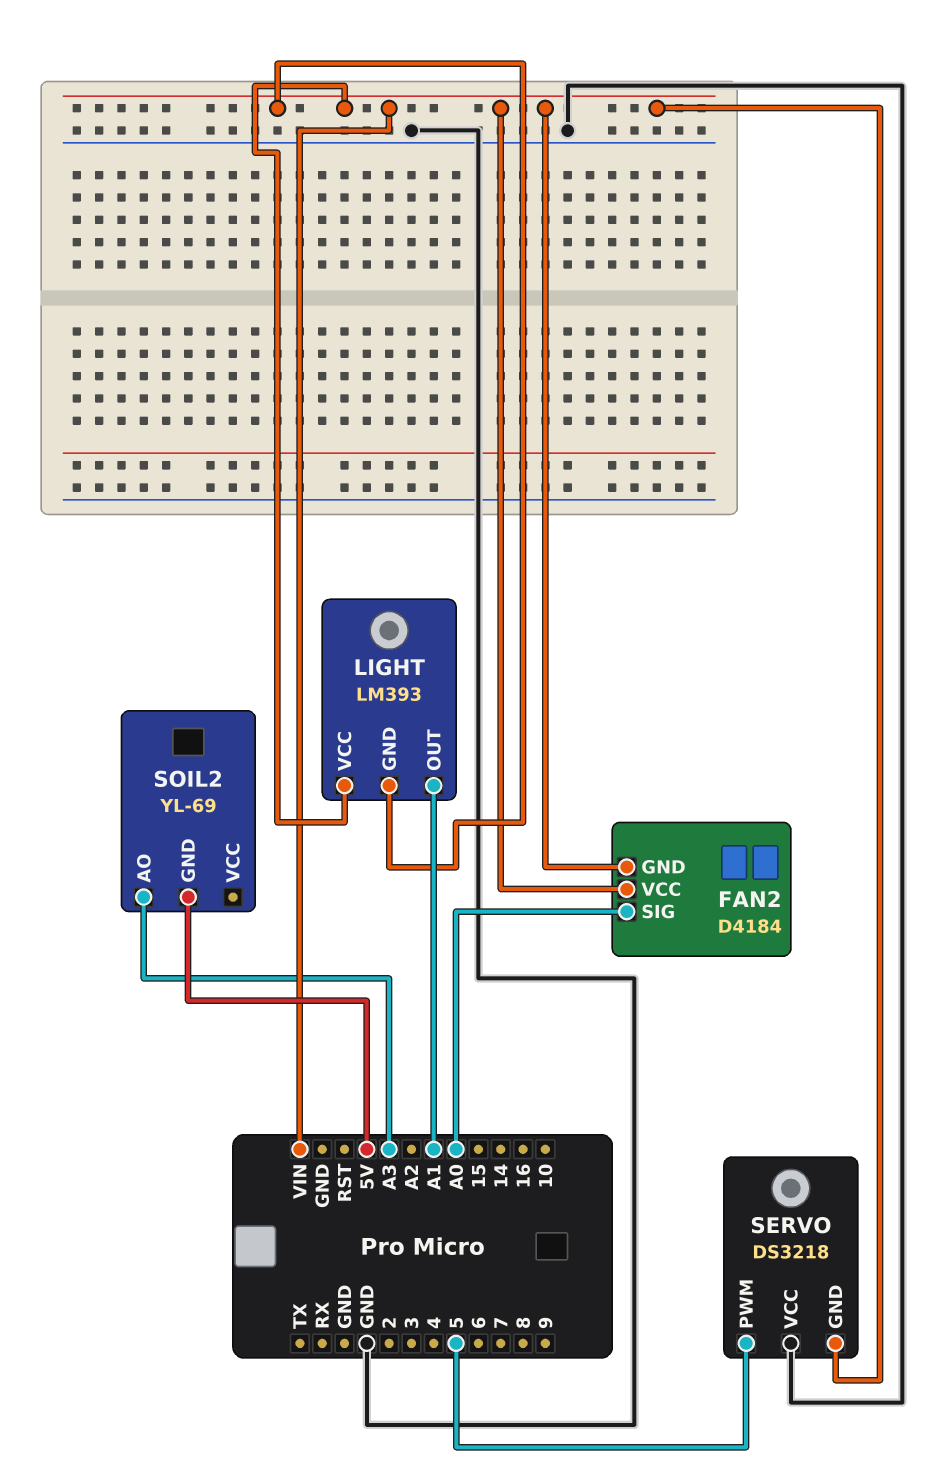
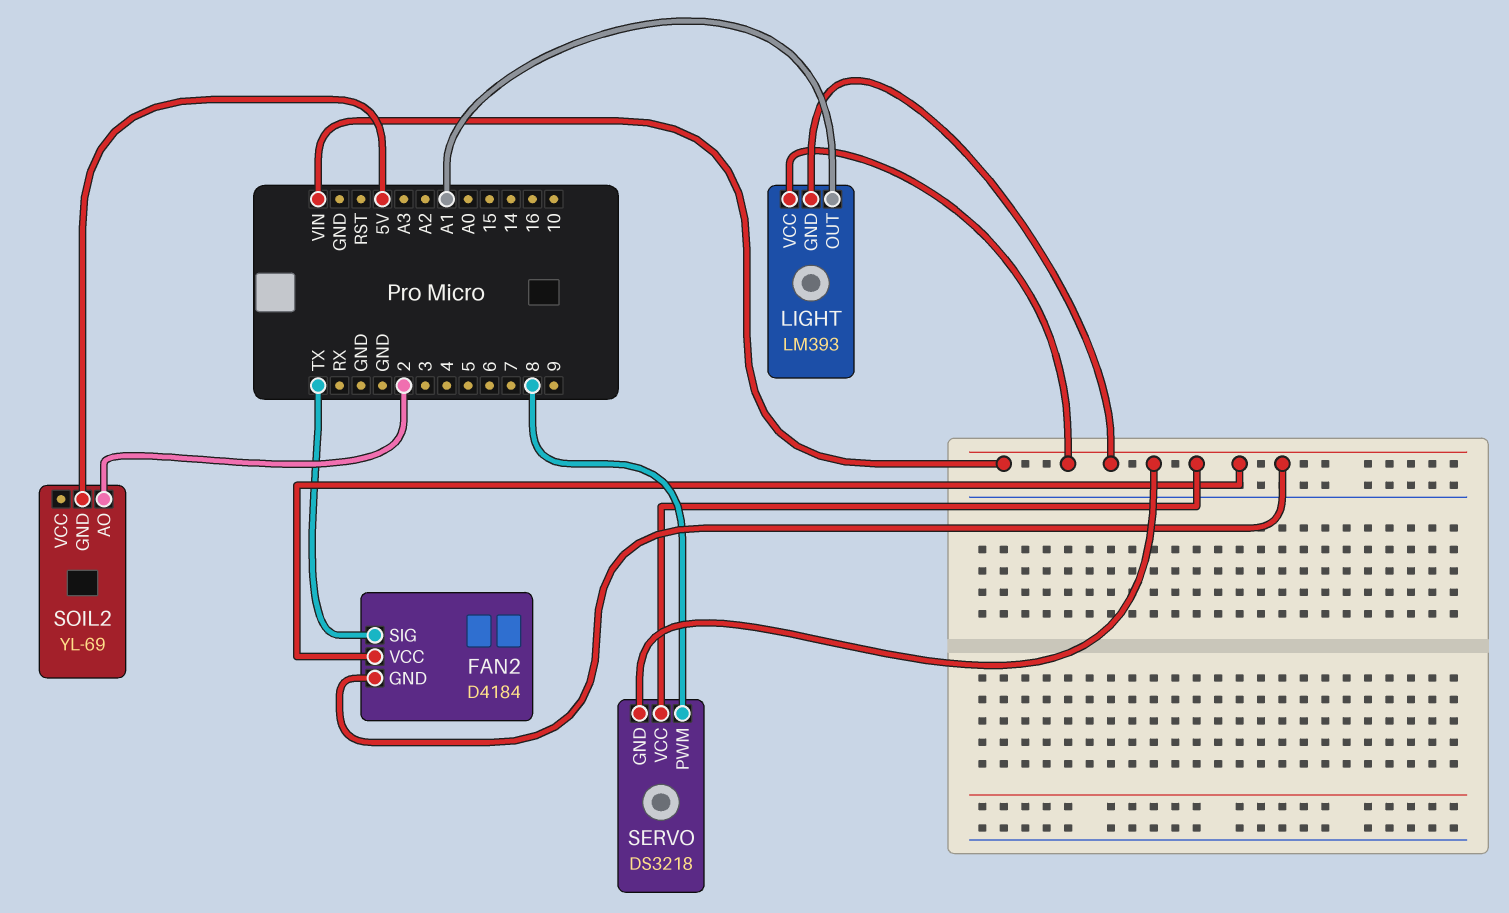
FAN2 pin SIG: A0 -> TX
SERVO pin PWM: 5 -> 8
SERVO pin VCC: GND -> VIN
SOIL2 pin AO: A3 -> 2

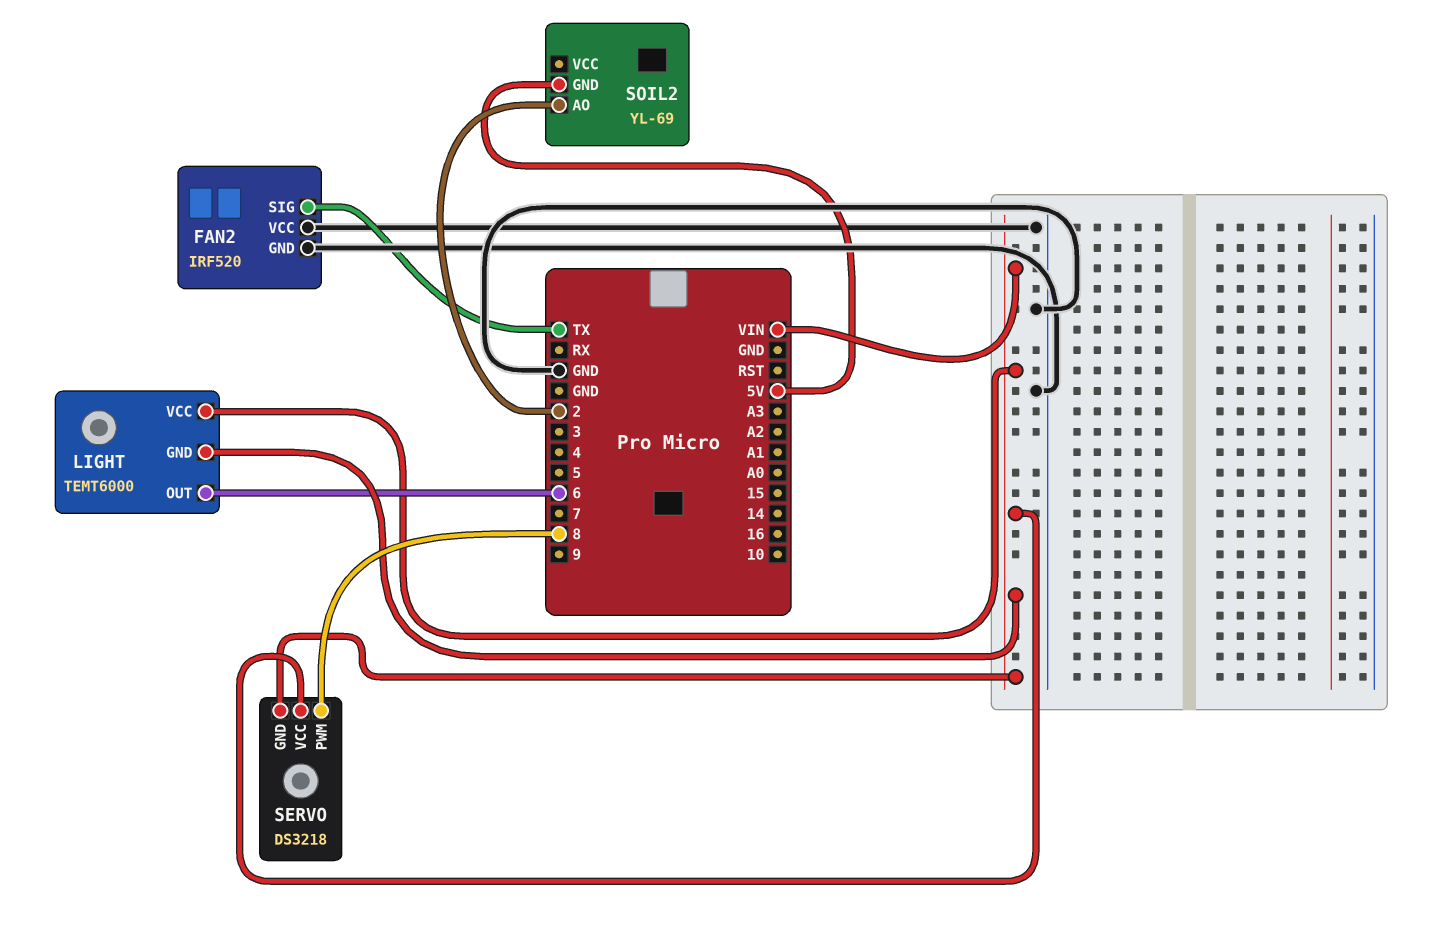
FAN2: D4184 -> IRF520
FAN2 pin GND: VIN -> GND
FAN2 pin VCC: VIN -> GND
LIGHT: LM393 -> TEMT6000
LIGHT pin OUT: A1 -> 6

